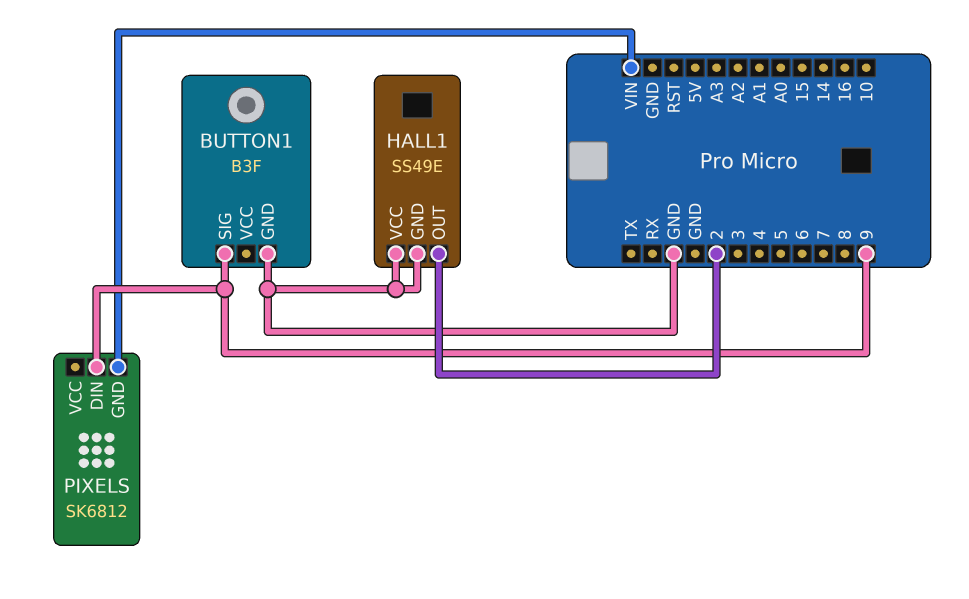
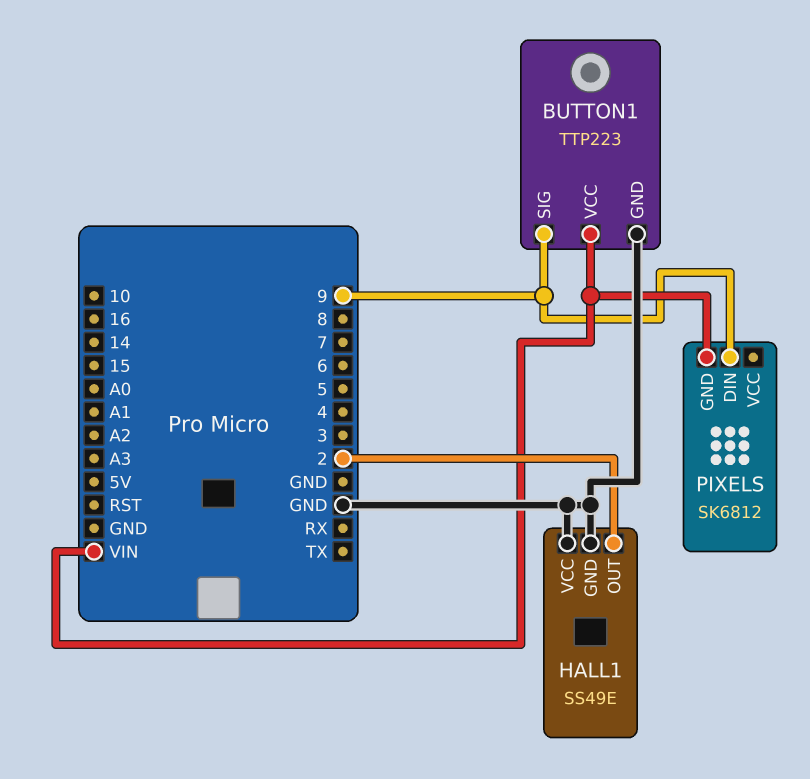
BUTTON1: B3F -> TTP223
BUTTON1 pin VCC: none -> VIN

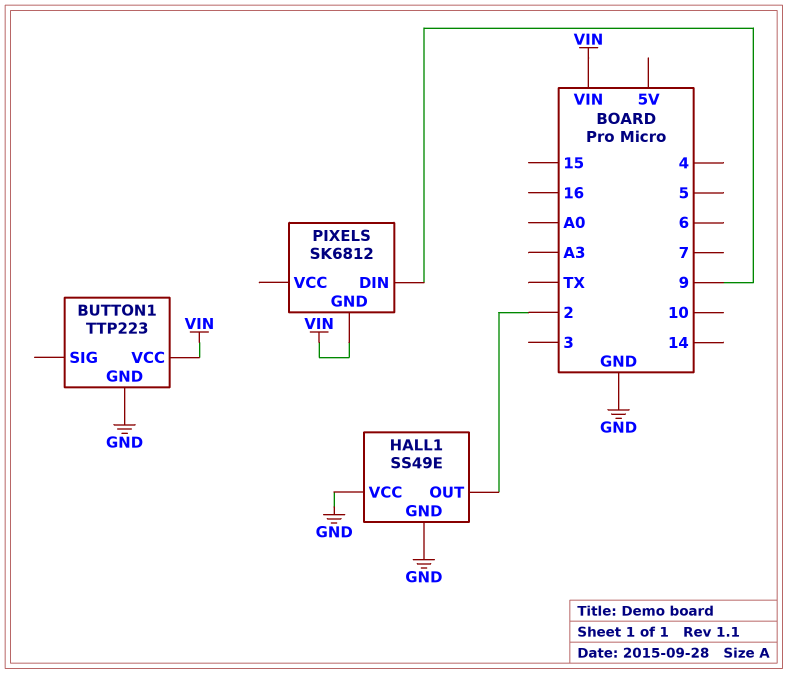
BUTTON1 pin SIG: 9 -> none

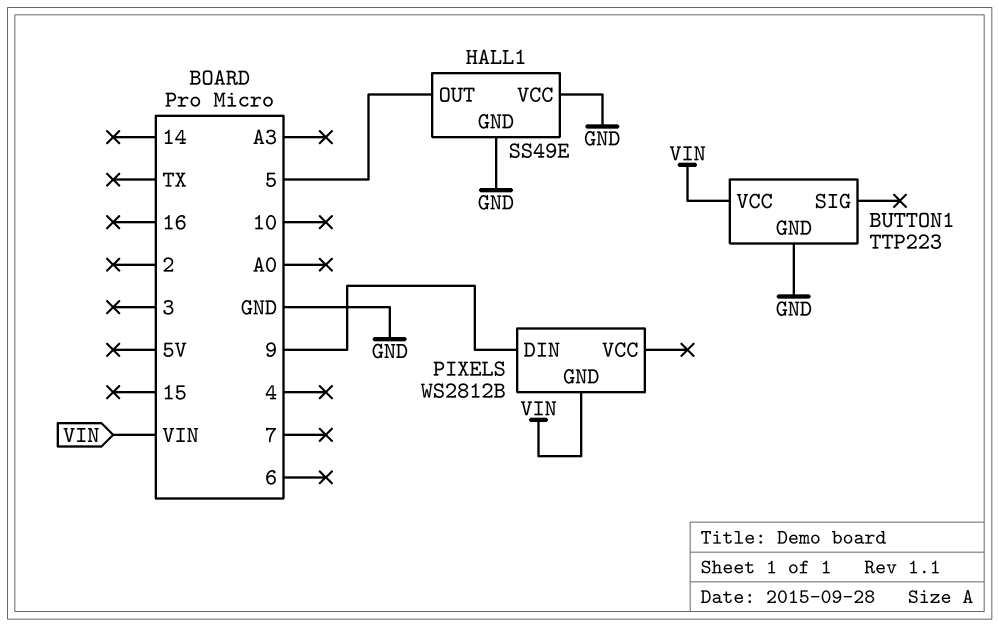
HALL1 pin OUT: 2 -> 5
PIXELS: SK6812 -> WS2812B

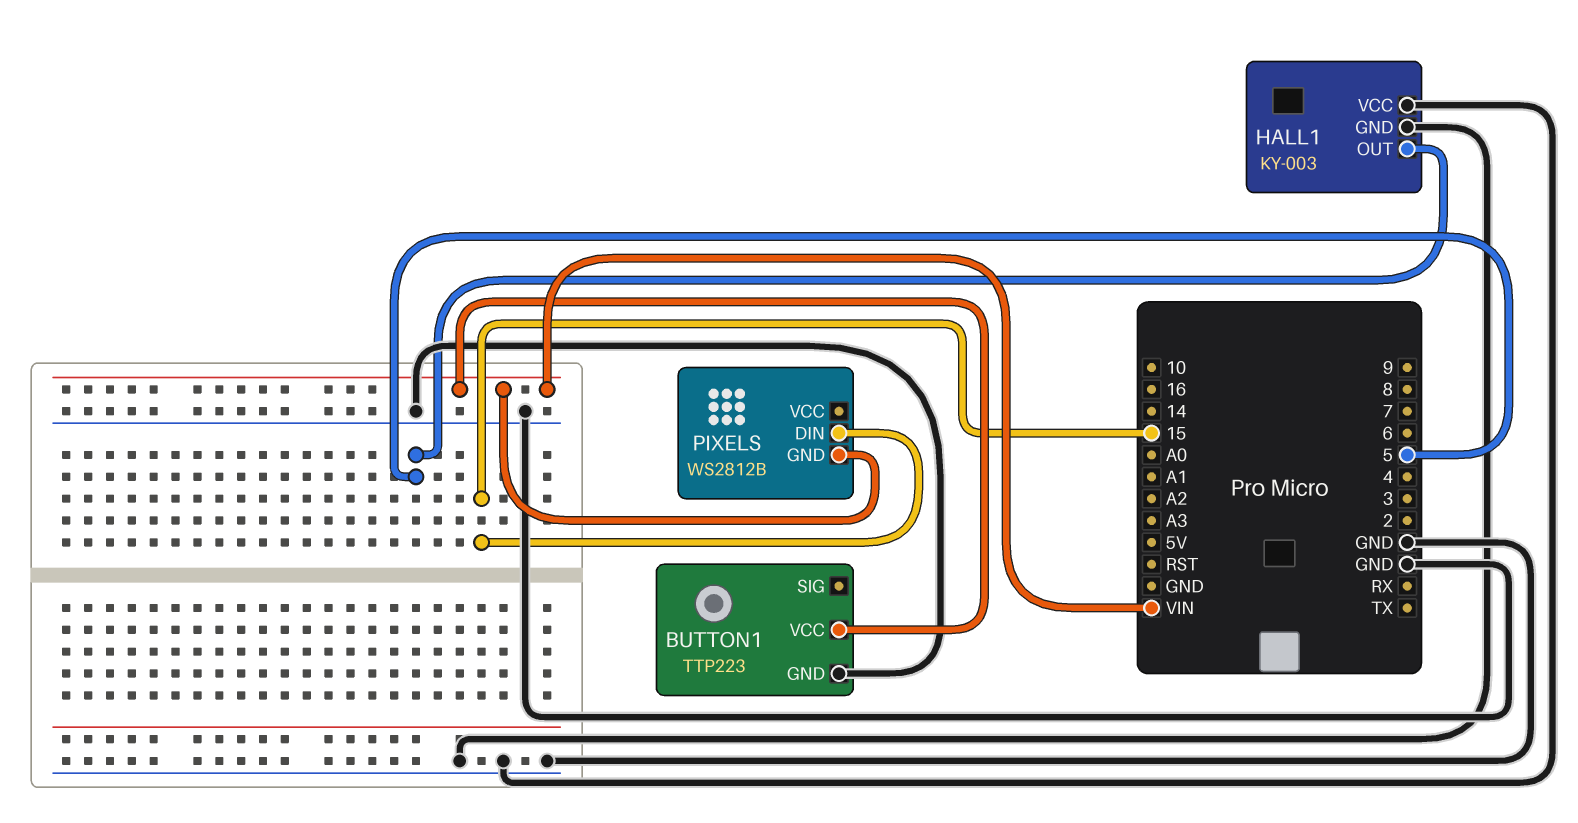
HALL1: SS49E -> KY-003
PIXELS pin DIN: 9 -> 15

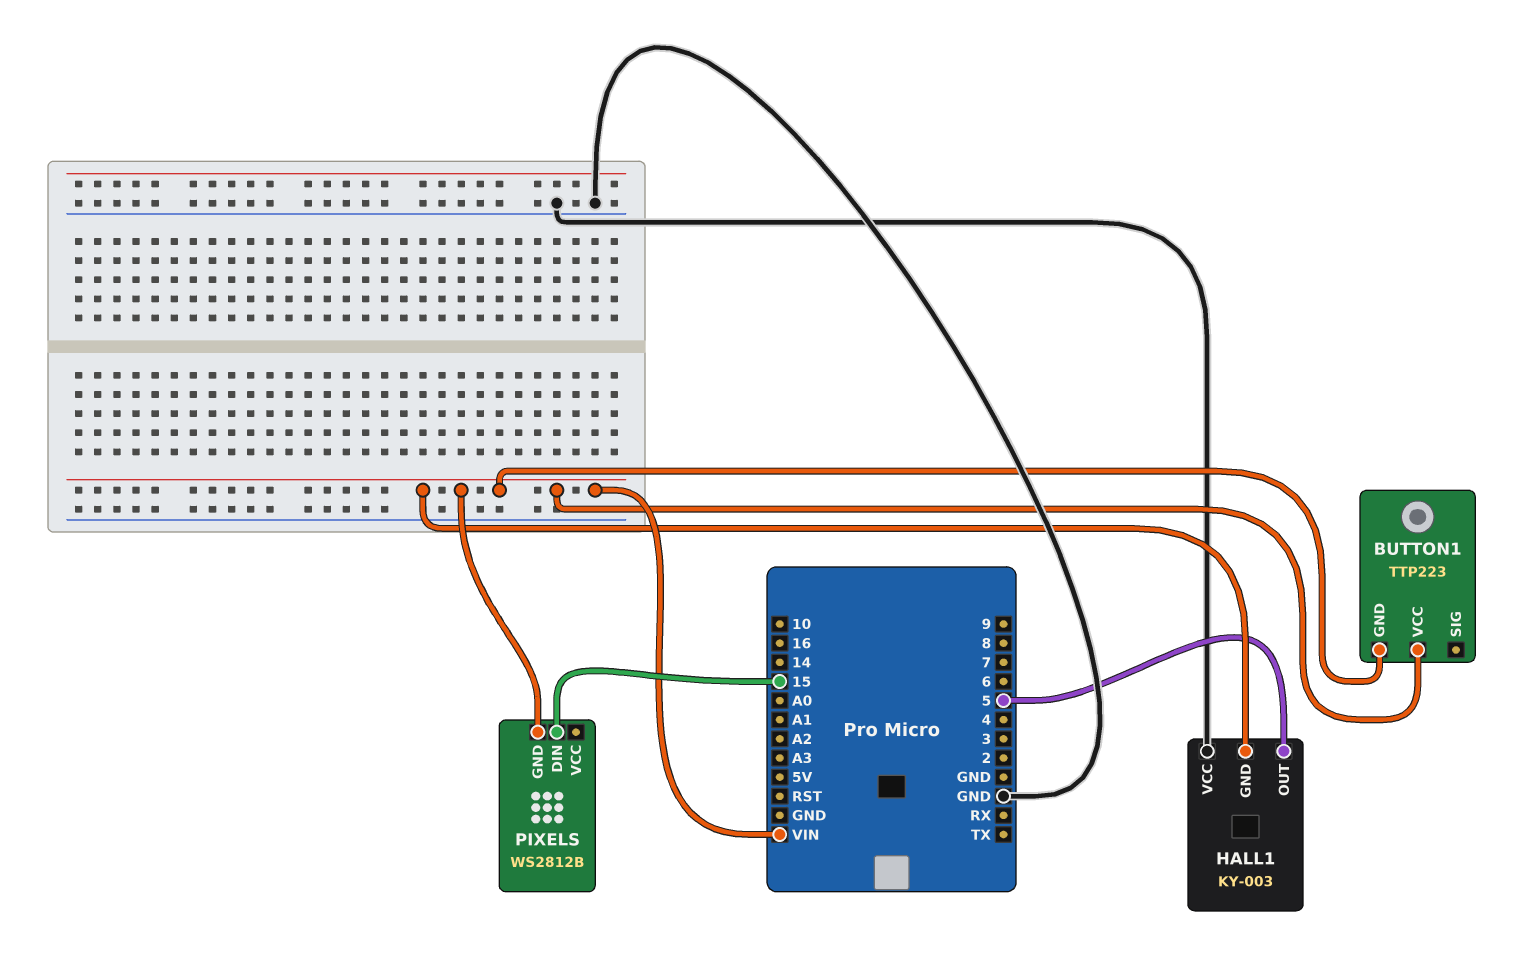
BUTTON1 pin GND: GND -> VIN
HALL1 pin GND: GND -> VIN

